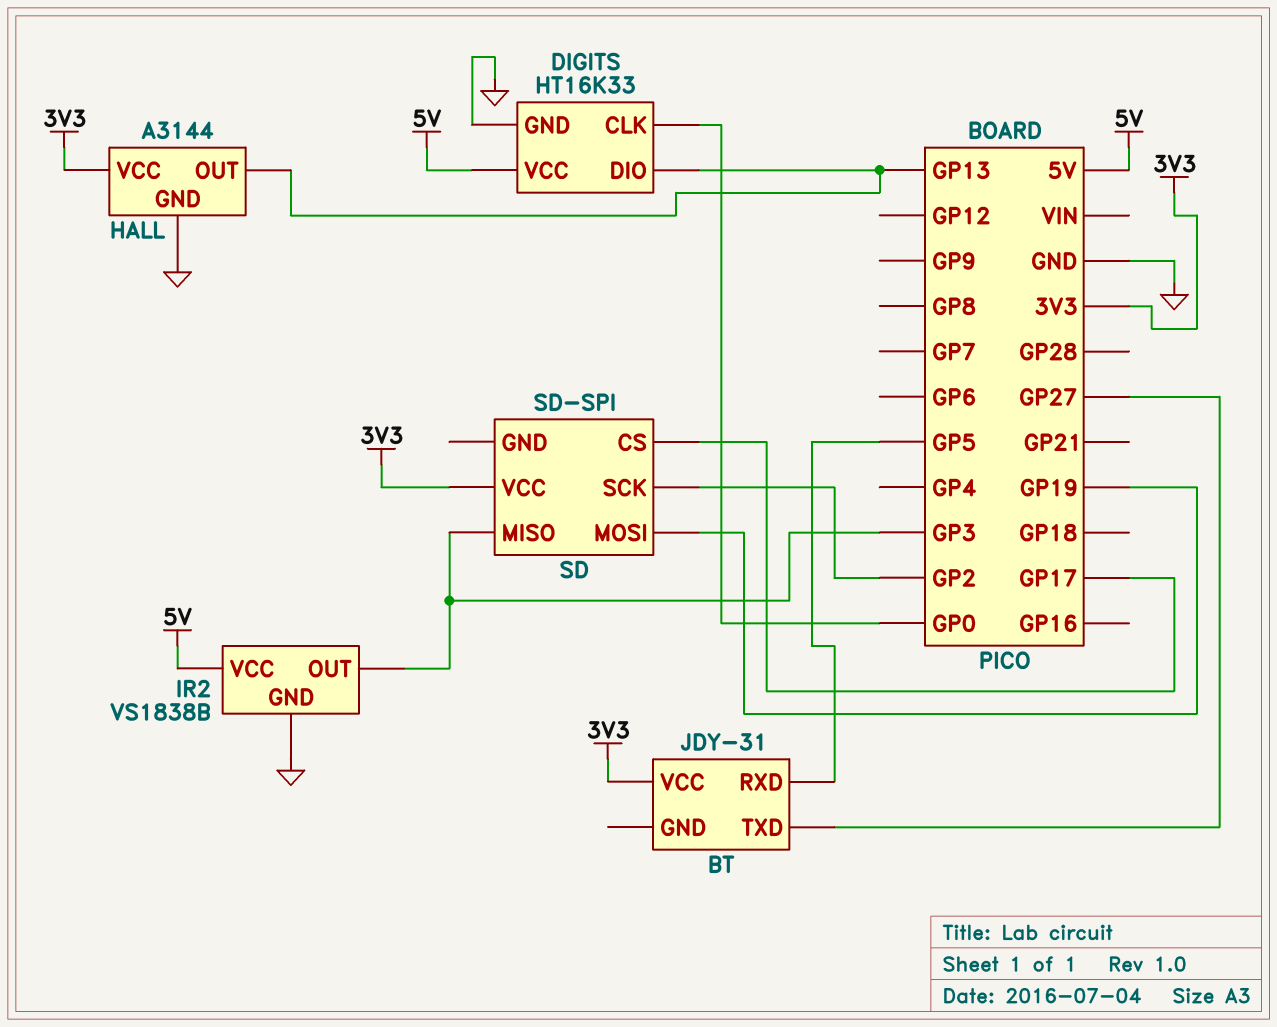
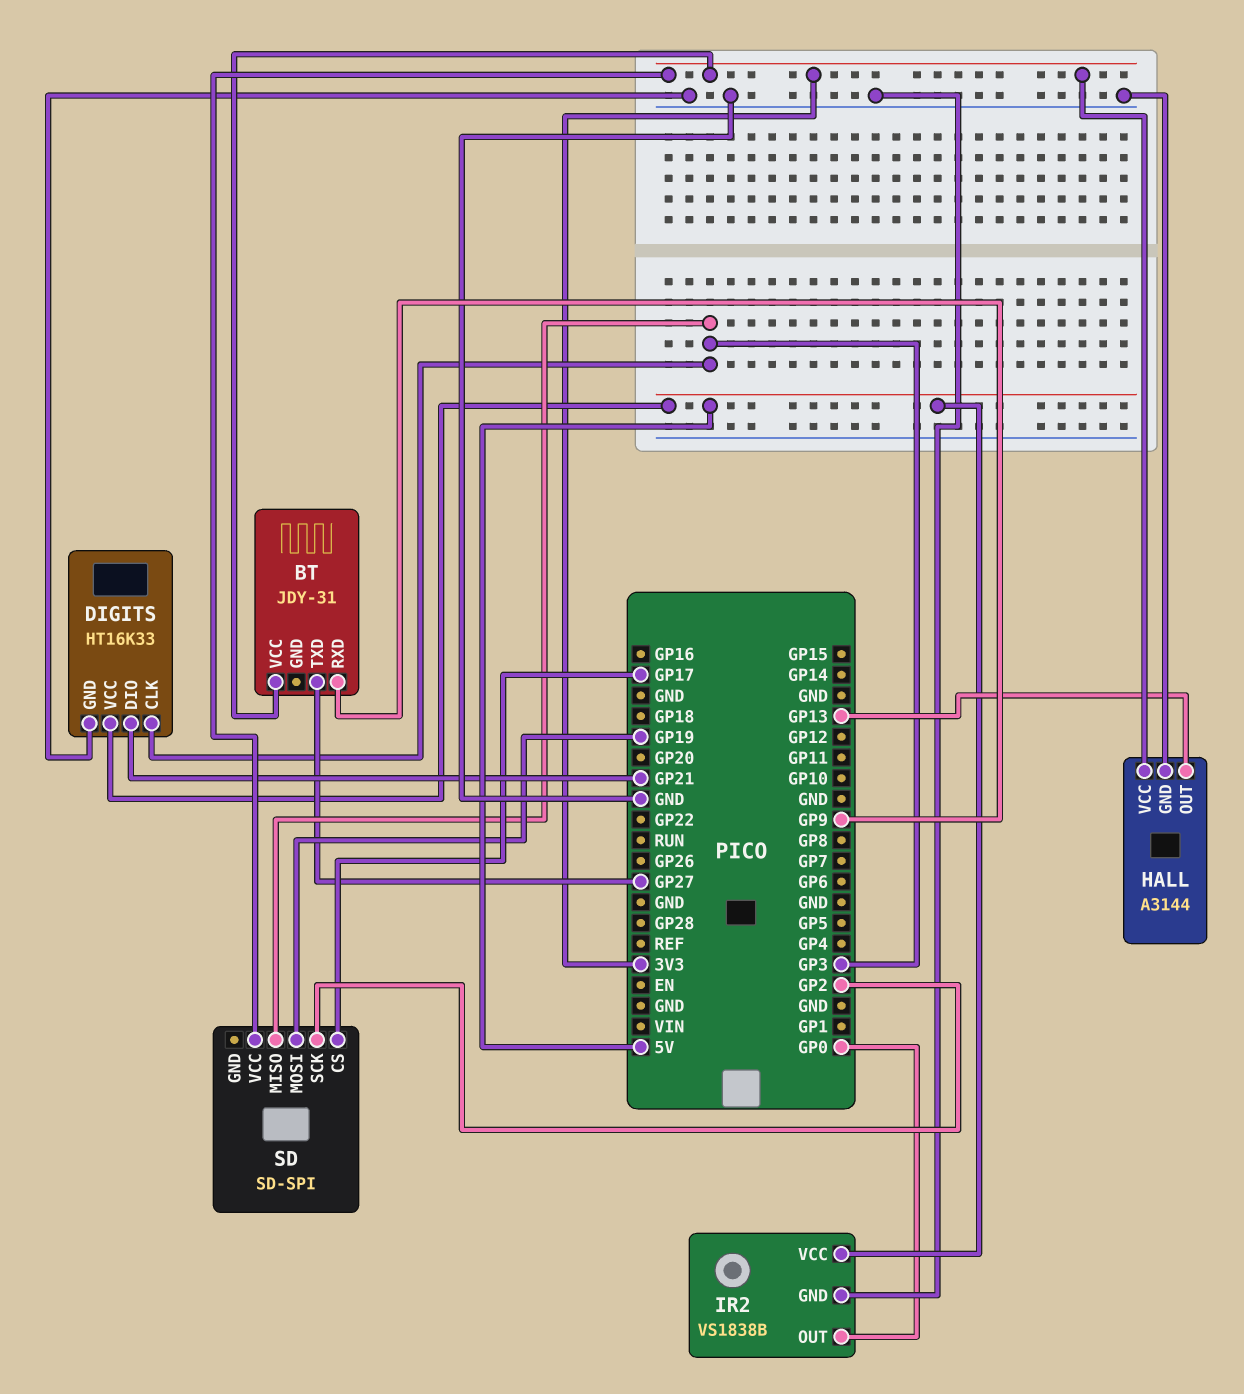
BT pin RXD: GP5 -> GP9
DIGITS pin CLK: GP0 -> GP3
DIGITS pin DIO: GP13 -> GP21
IR2 pin OUT: GP3 -> GP0

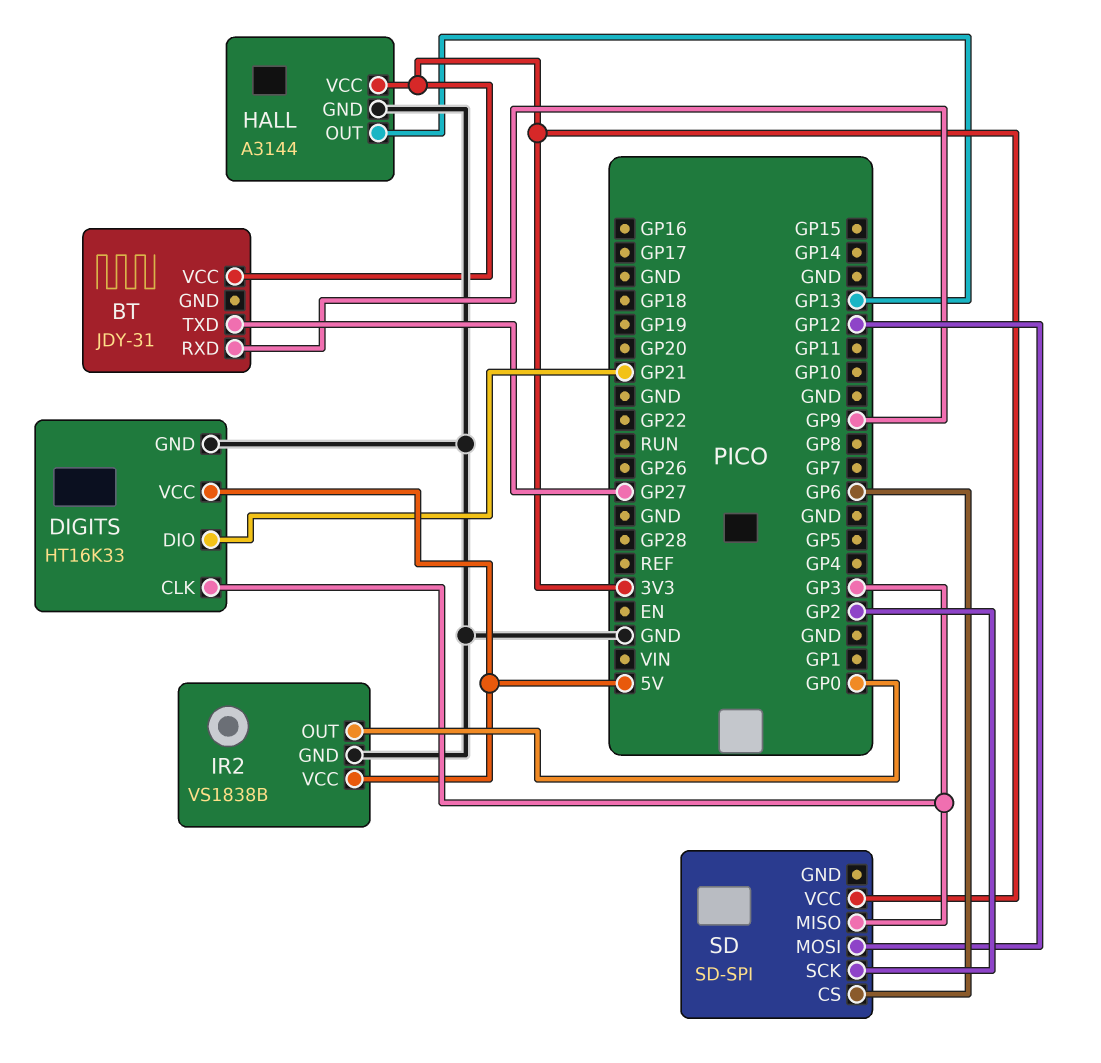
SD pin CS: GP17 -> GP6
SD pin MOSI: GP19 -> GP12

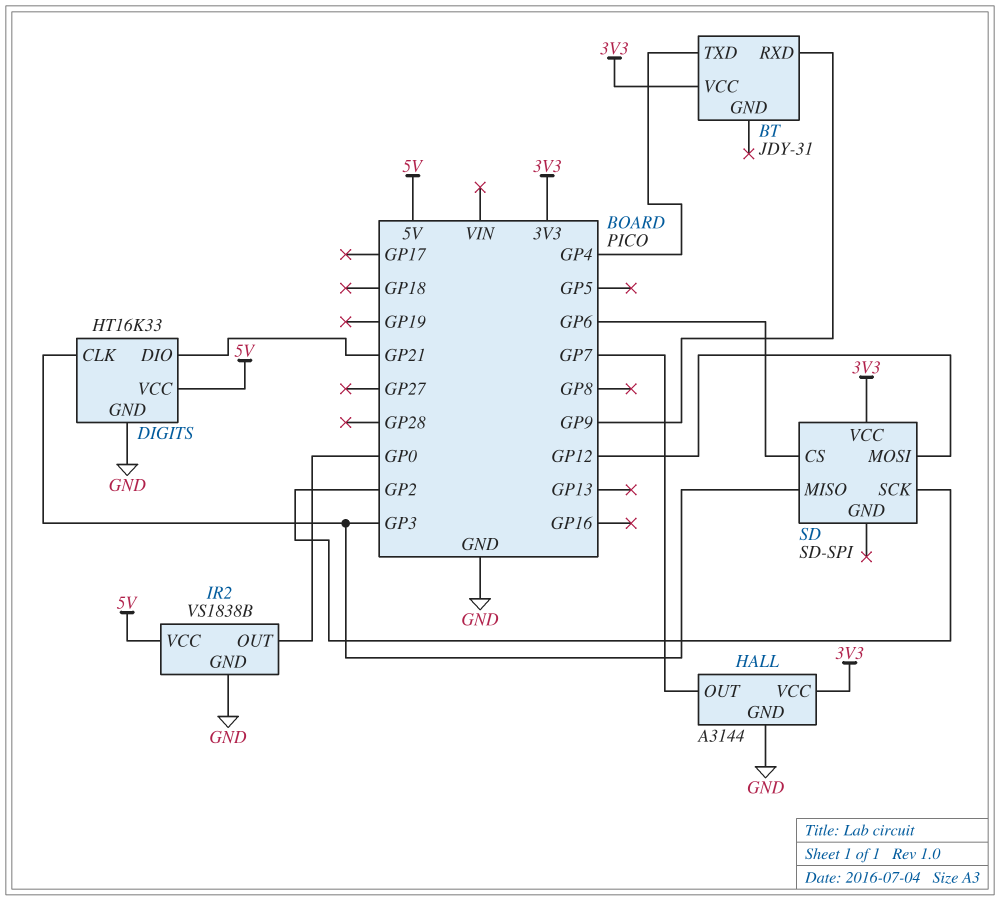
BT pin TXD: GP27 -> GP4
HALL pin OUT: GP13 -> GP7

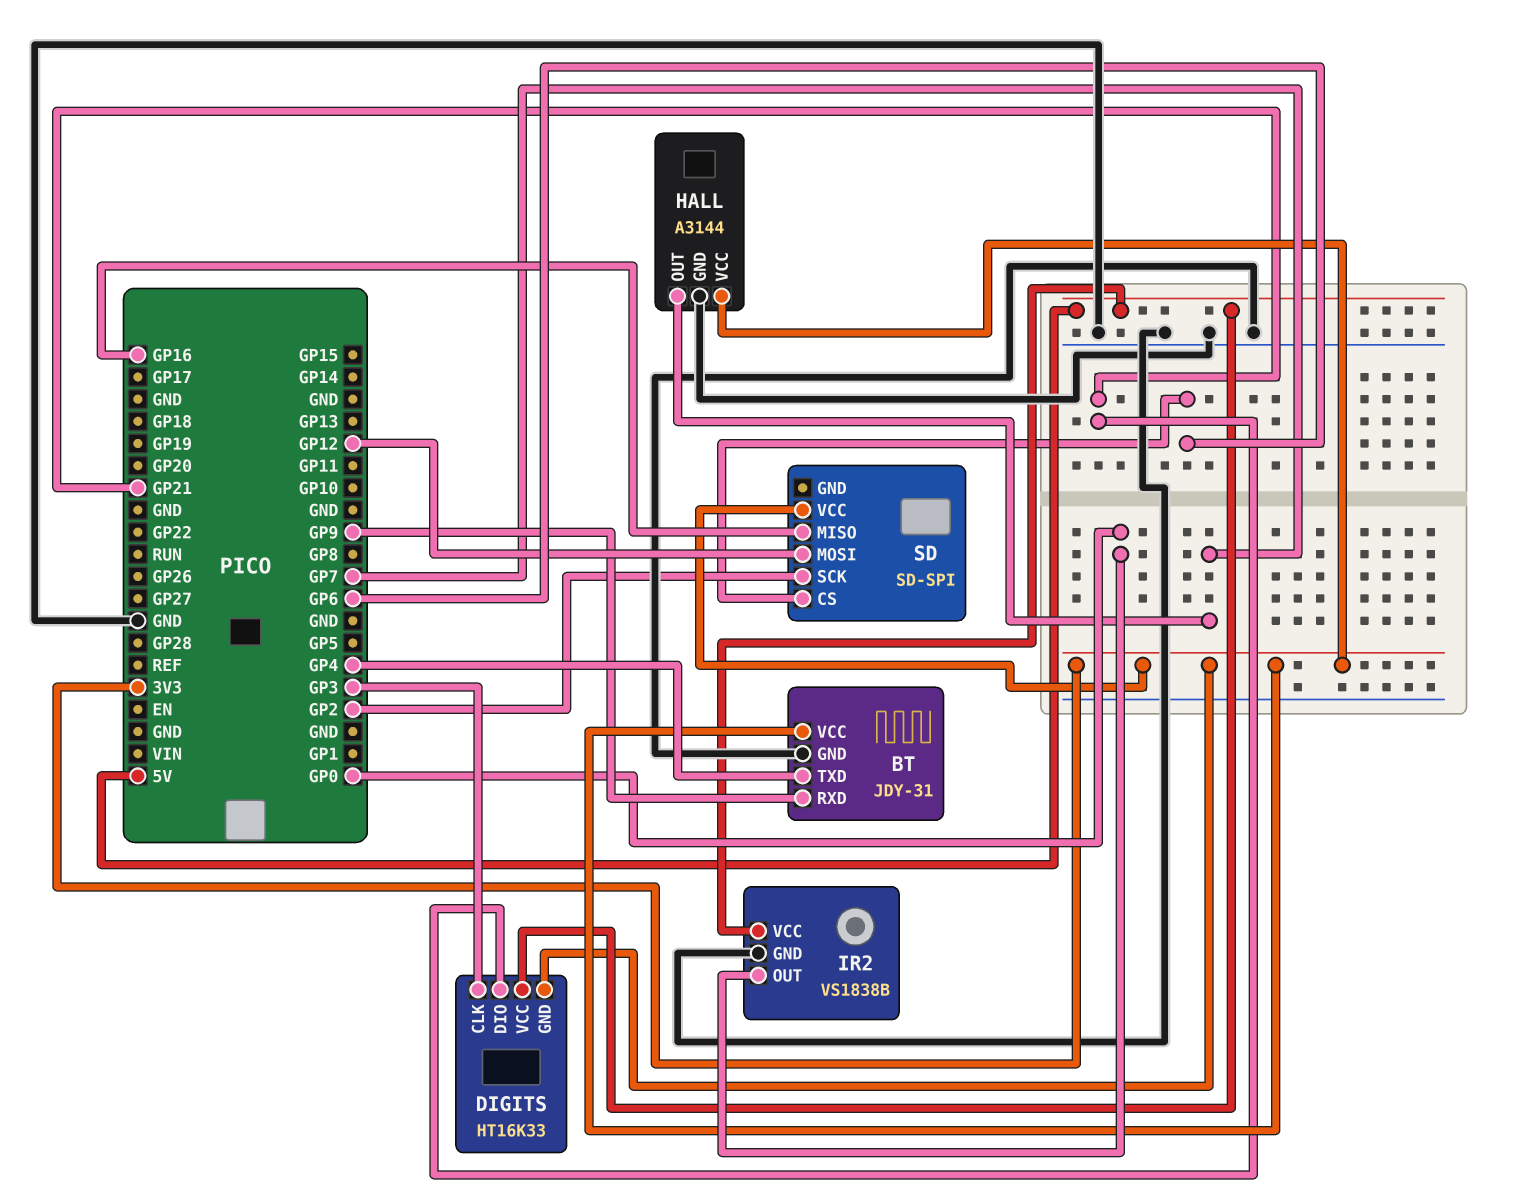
BT pin GND: none -> GND
DIGITS pin GND: GND -> 3V3
SD pin MISO: GP3 -> GP16

